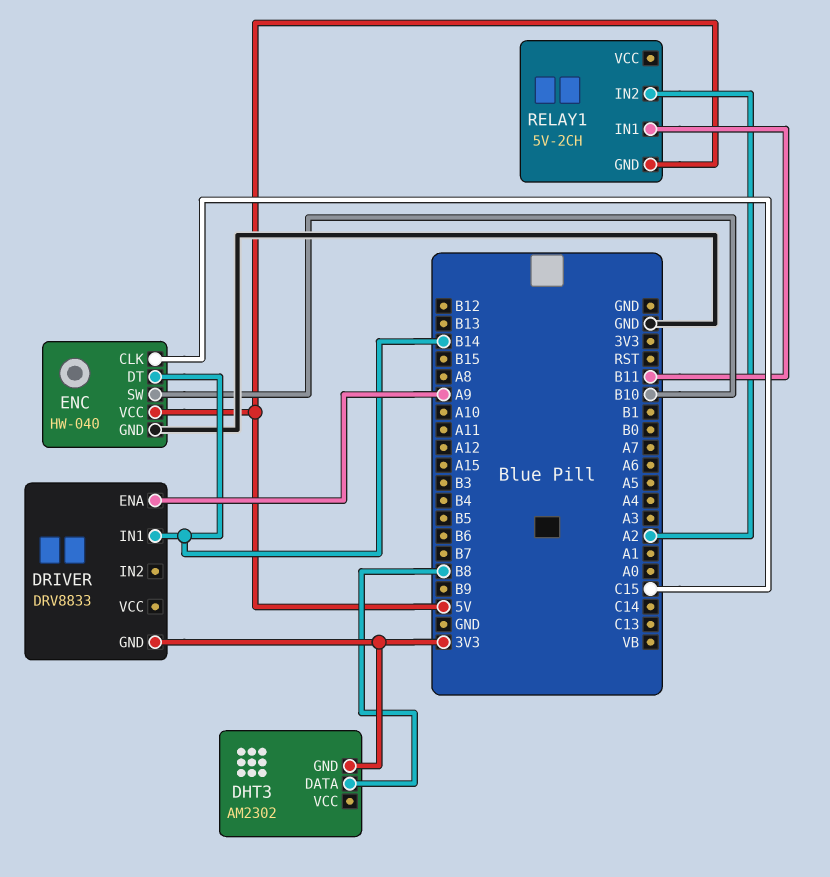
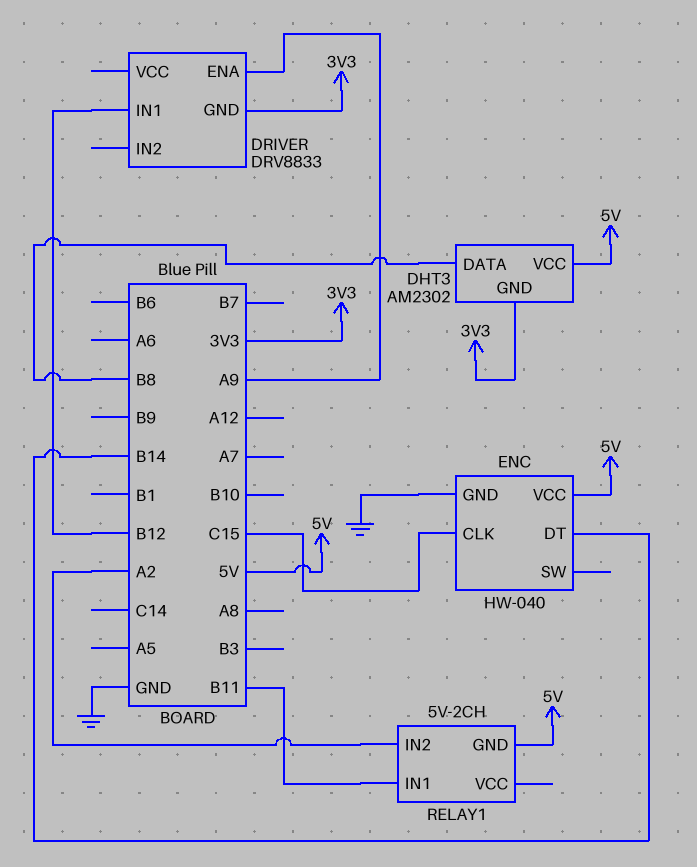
DHT3 pin VCC: none -> 5V
DRIVER pin IN1: B14 -> B12
ENC pin SW: B10 -> none

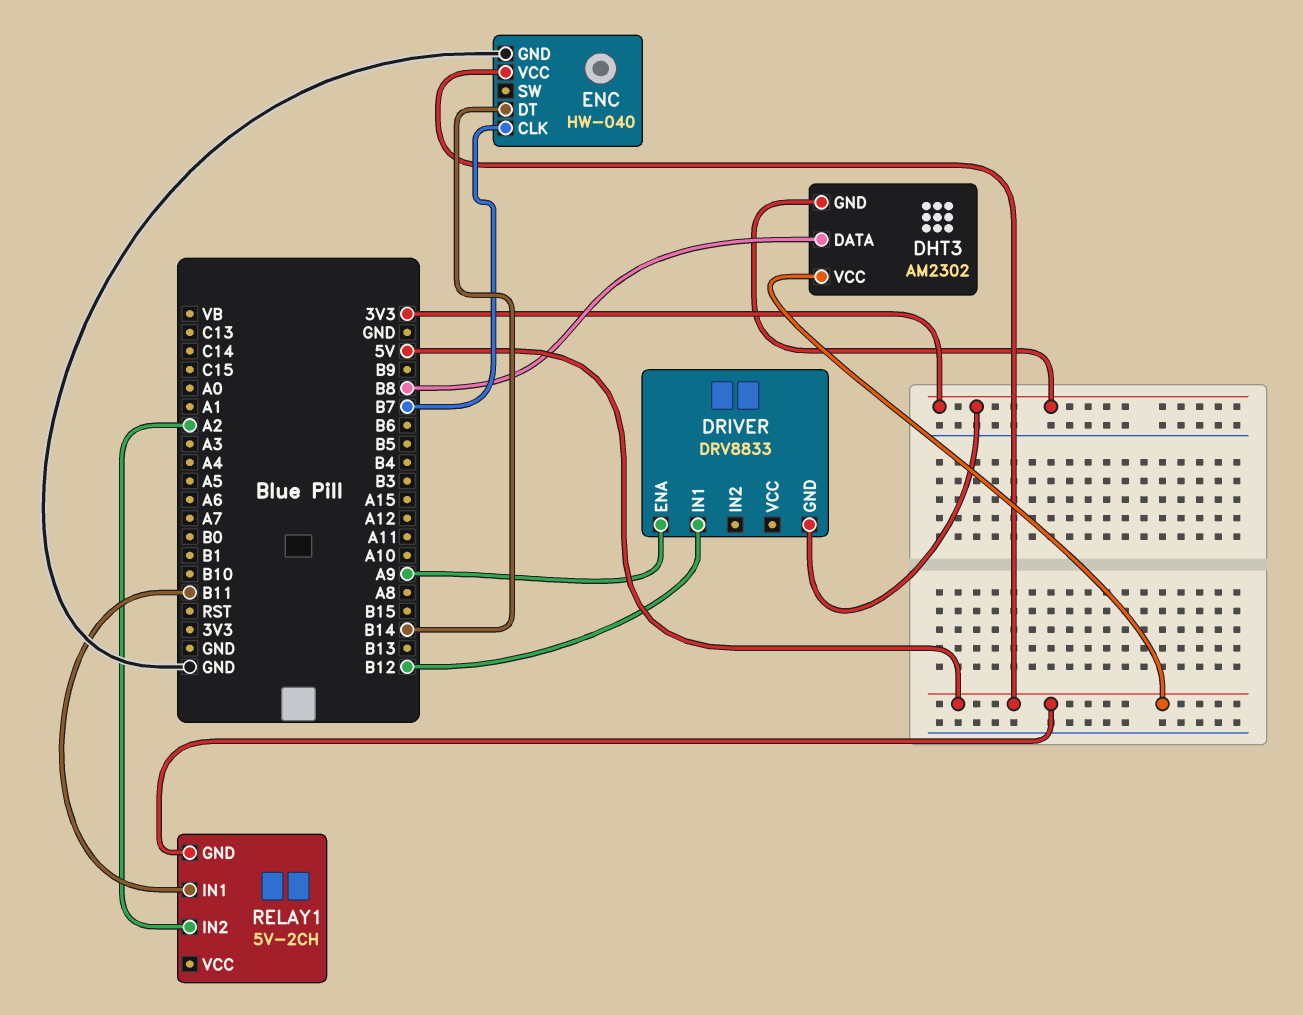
ENC pin CLK: C15 -> B7

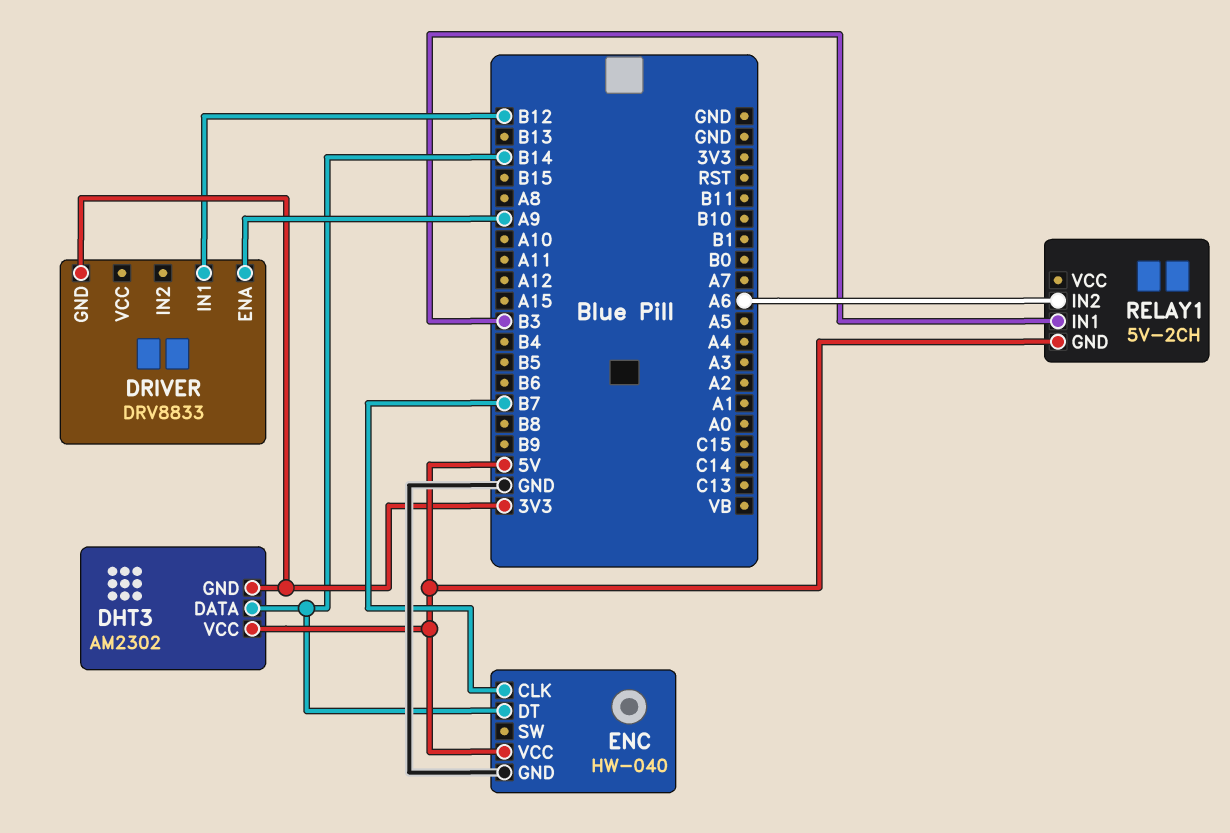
DHT3 pin DATA: B8 -> B14
RELAY1 pin IN1: B11 -> B3
RELAY1 pin IN2: A2 -> A6

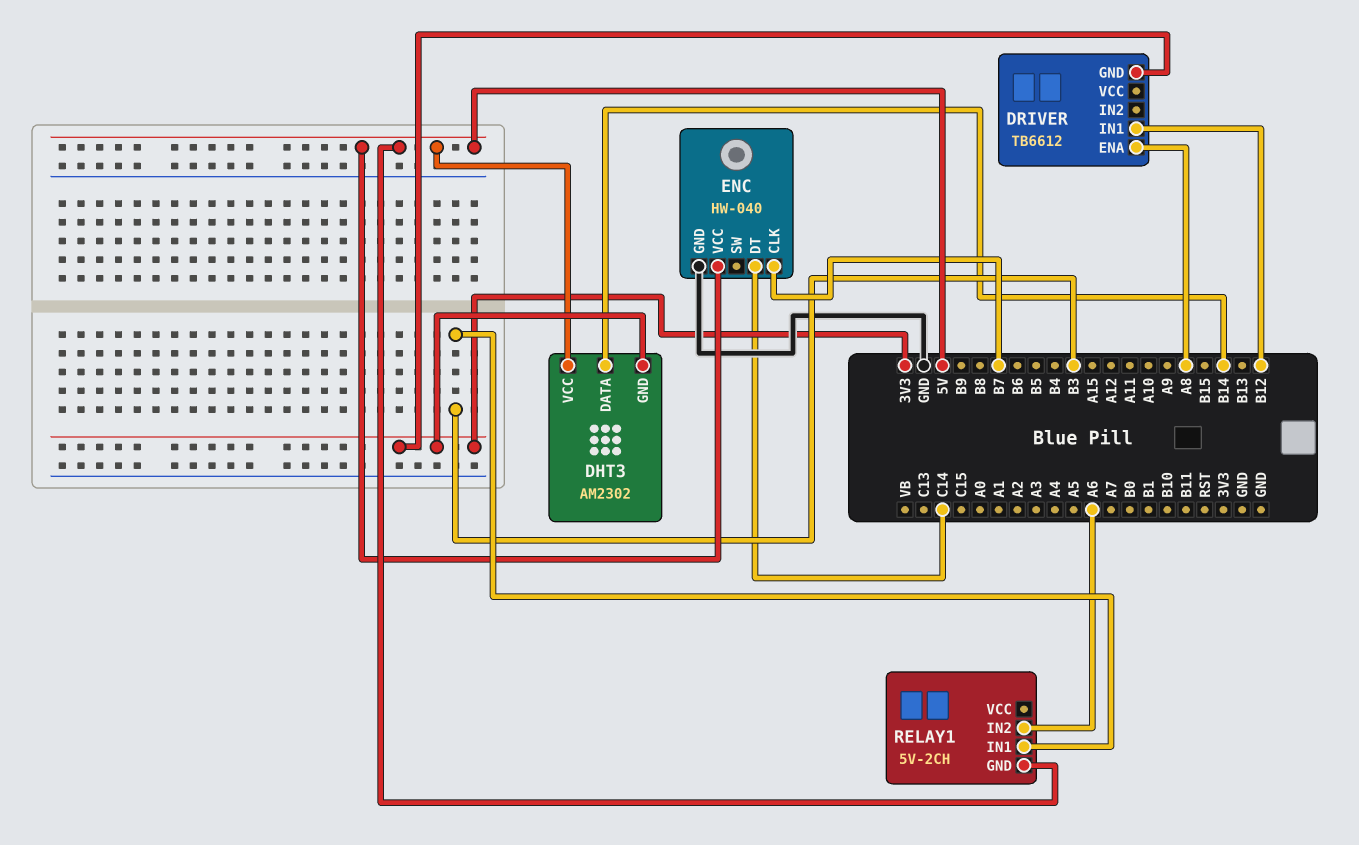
DRIVER: DRV8833 -> TB6612
DRIVER pin ENA: A9 -> A8
ENC pin DT: B14 -> C14

